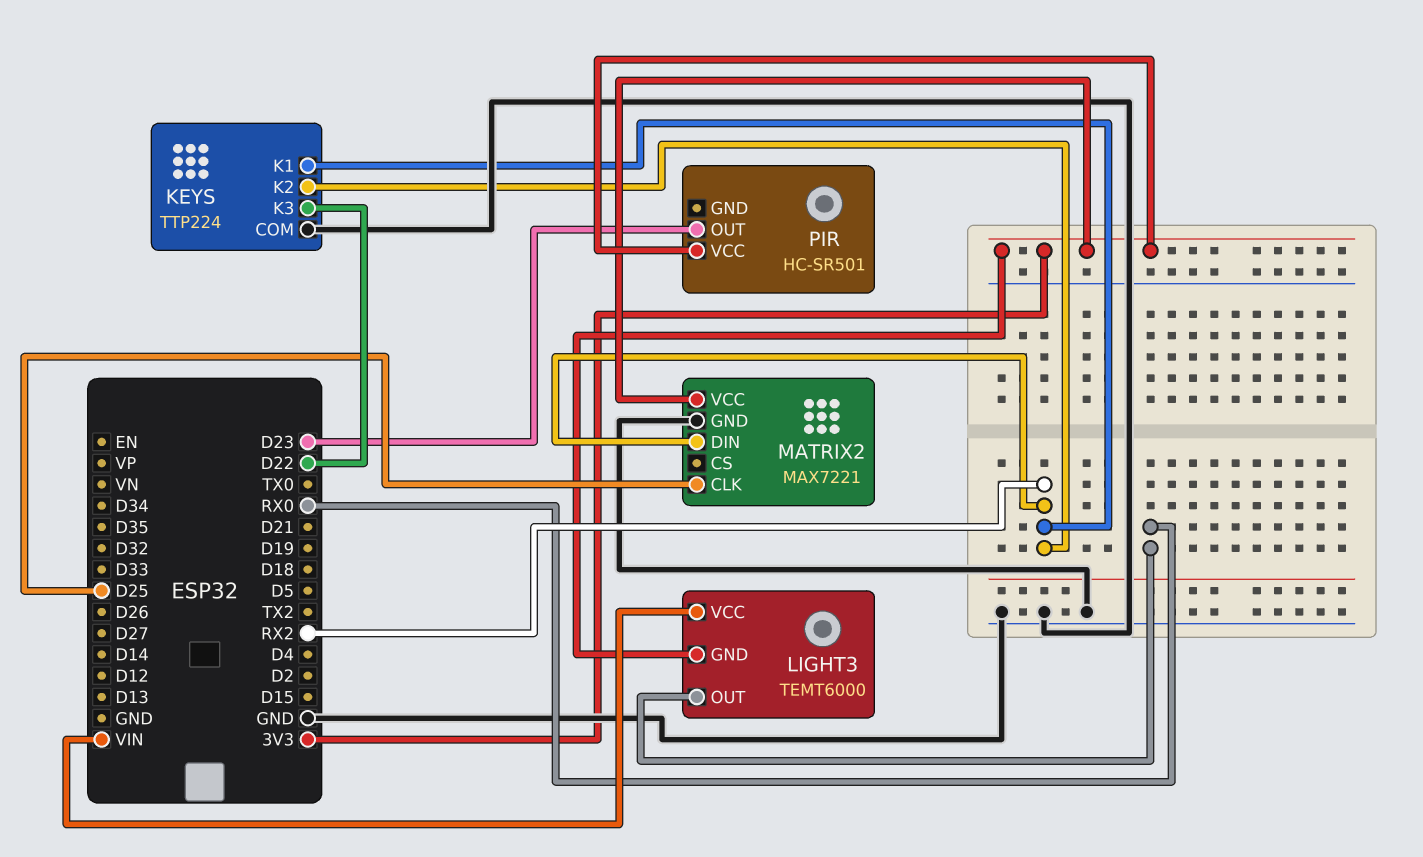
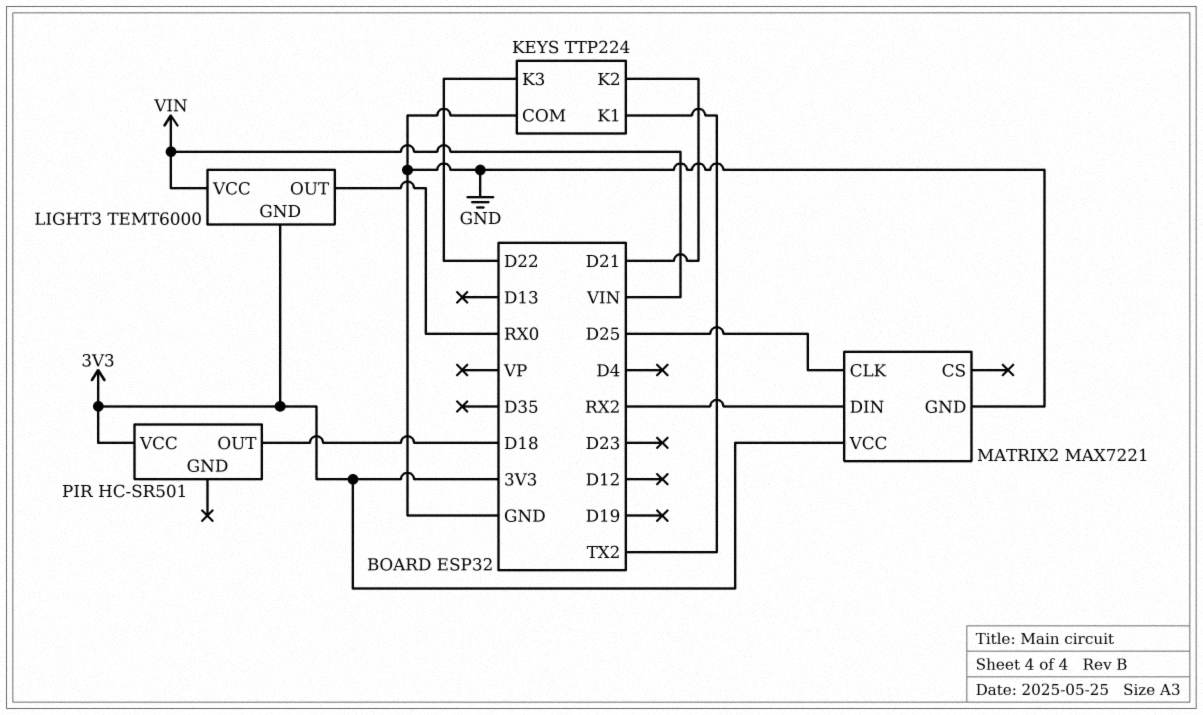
KEYS pin K1: RX2 -> TX2
KEYS pin K2: RX2 -> D21
PIR pin OUT: D23 -> D18

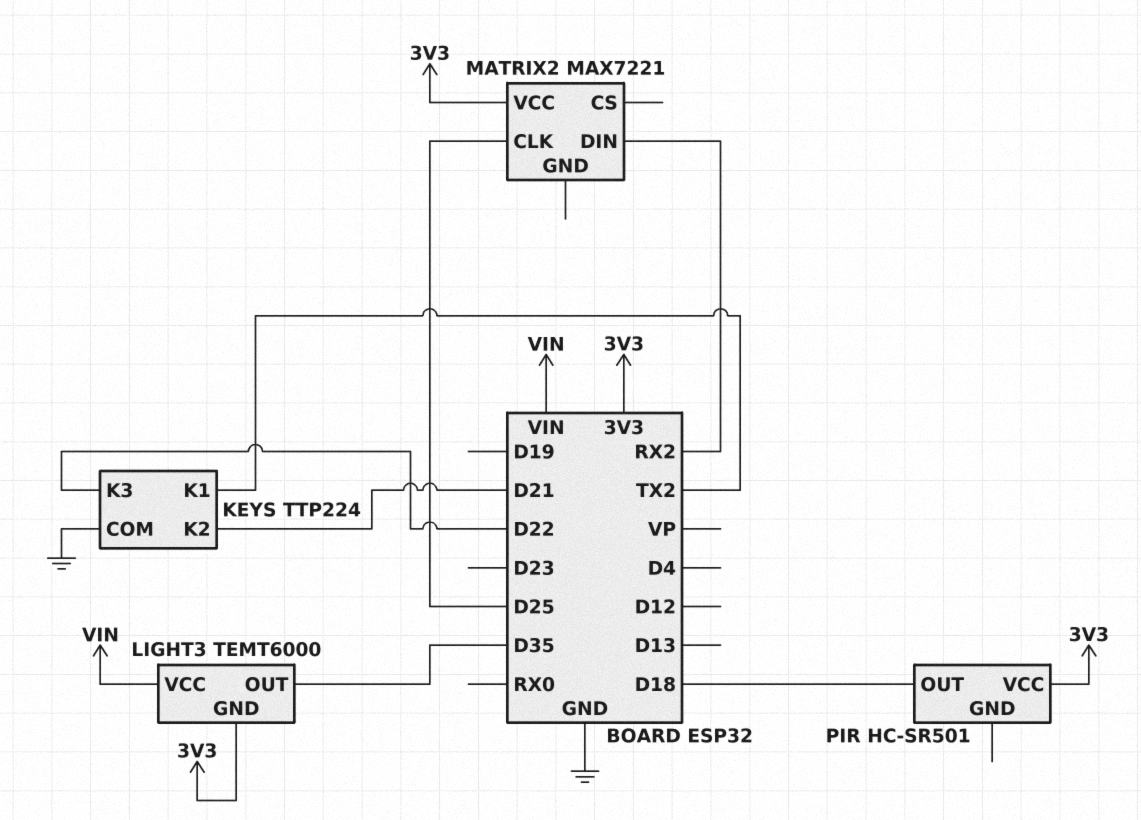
LIGHT3 pin OUT: RX0 -> D35
MATRIX2 pin GND: GND -> none

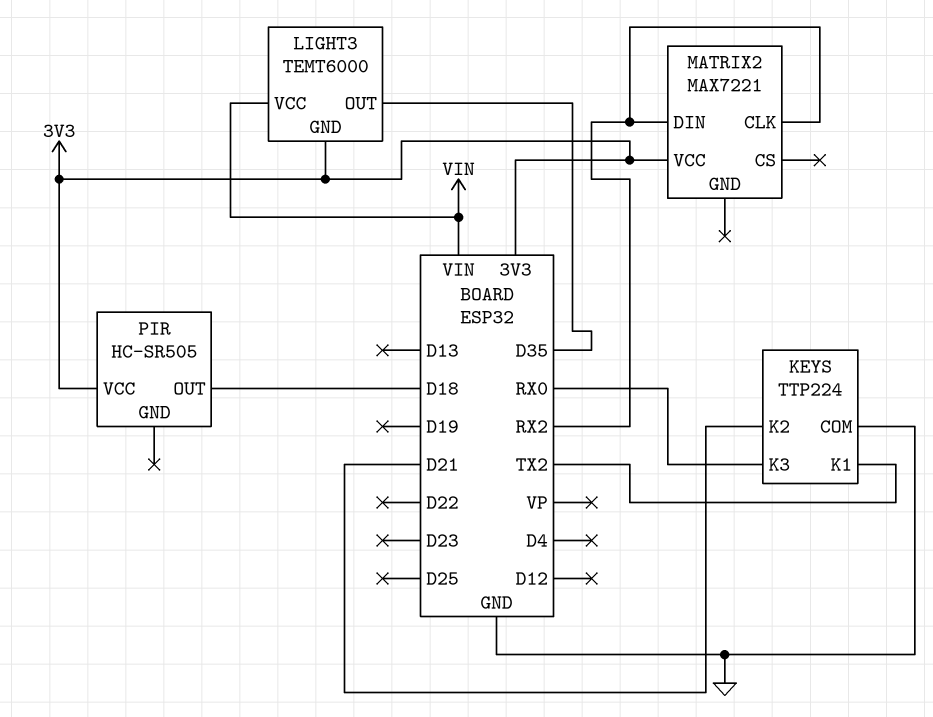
KEYS pin K3: D22 -> RX0
MATRIX2 pin CLK: D25 -> RX2
PIR: HC-SR501 -> HC-SR505

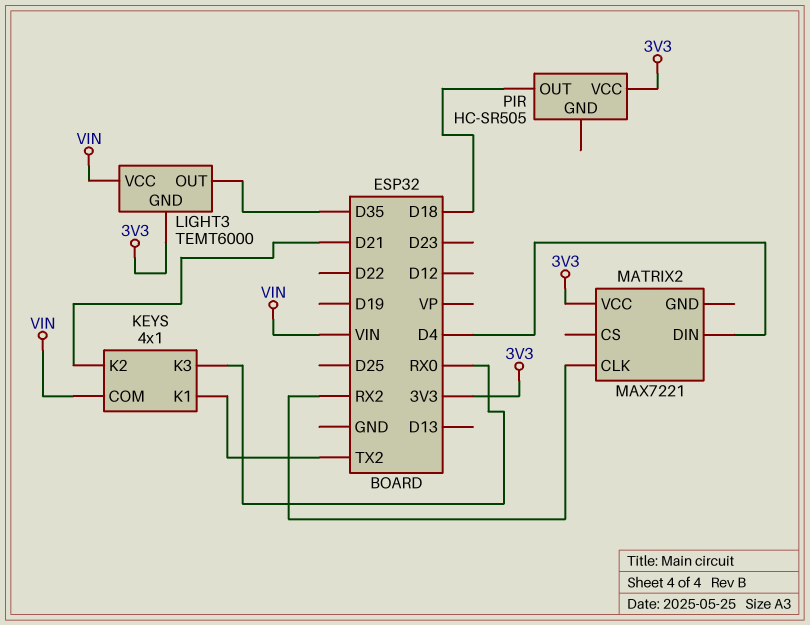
KEYS: TTP224 -> 4x1
KEYS pin COM: GND -> VIN
MATRIX2 pin DIN: RX2 -> D4

